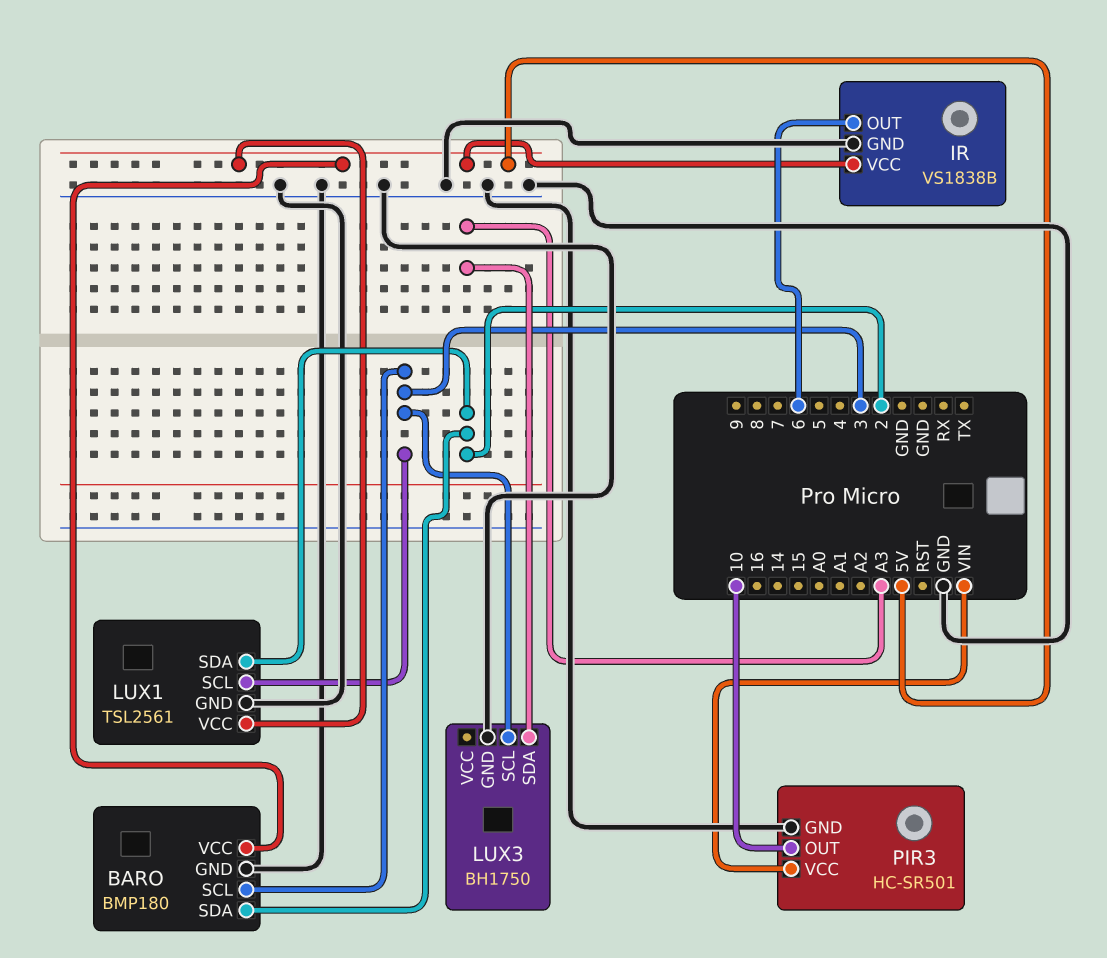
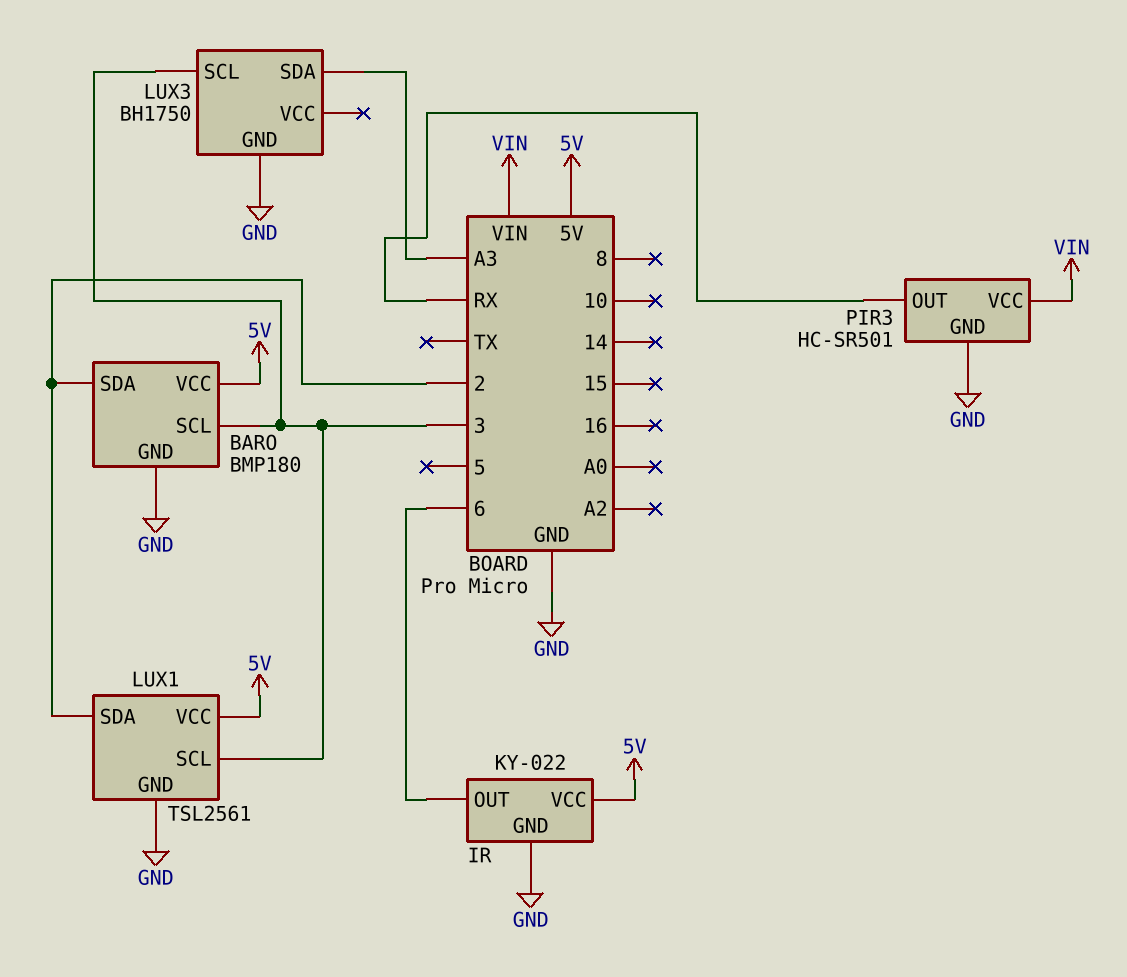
IR: VS1838B -> KY-022
PIR3 pin OUT: 10 -> RX

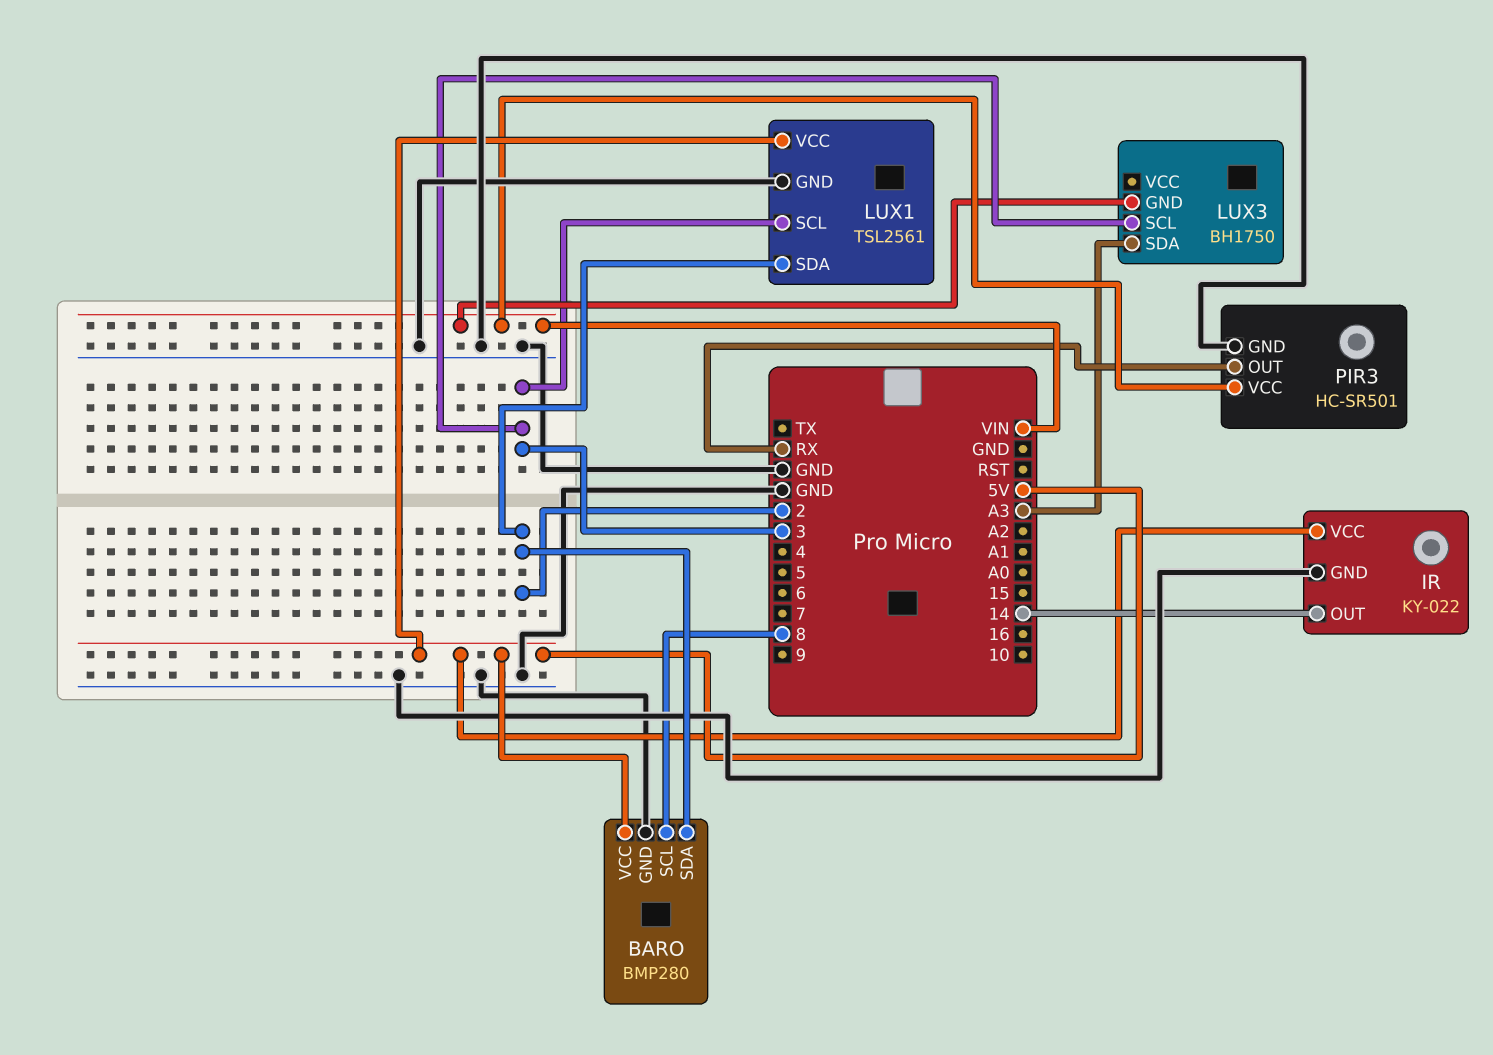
BARO: BMP180 -> BMP280
BARO pin SCL: 3 -> 8
IR pin OUT: 6 -> 14
LUX3 pin GND: GND -> VIN

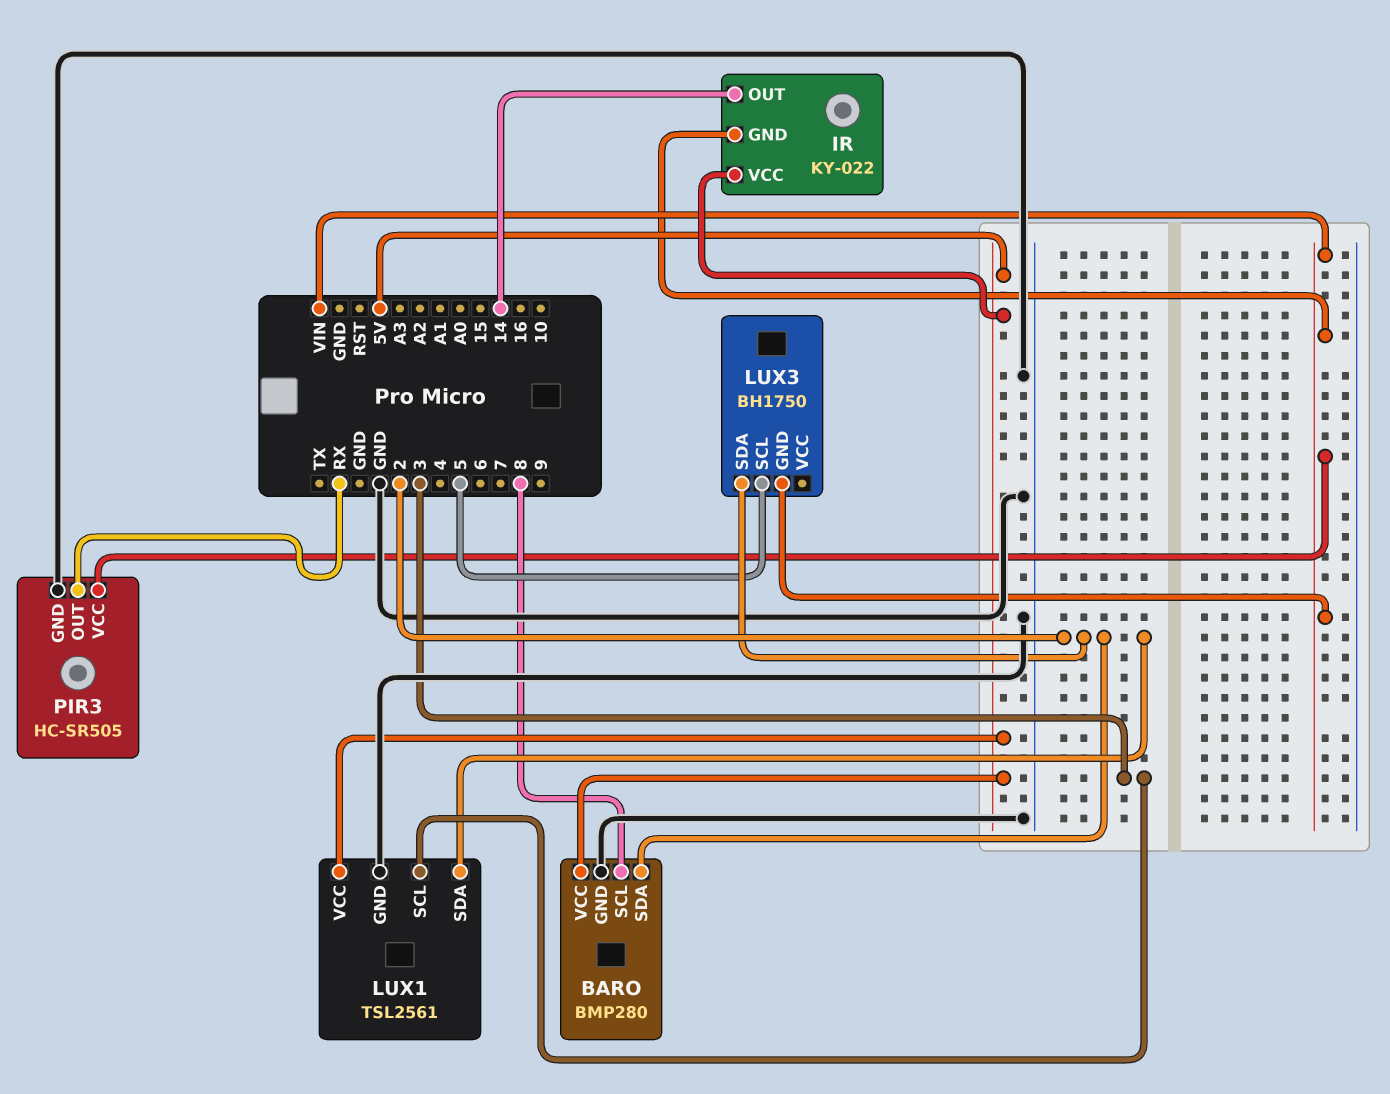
IR pin GND: GND -> VIN
LUX3 pin SCL: 3 -> 5
LUX3 pin SDA: A3 -> 2
PIR3: HC-SR501 -> HC-SR505

